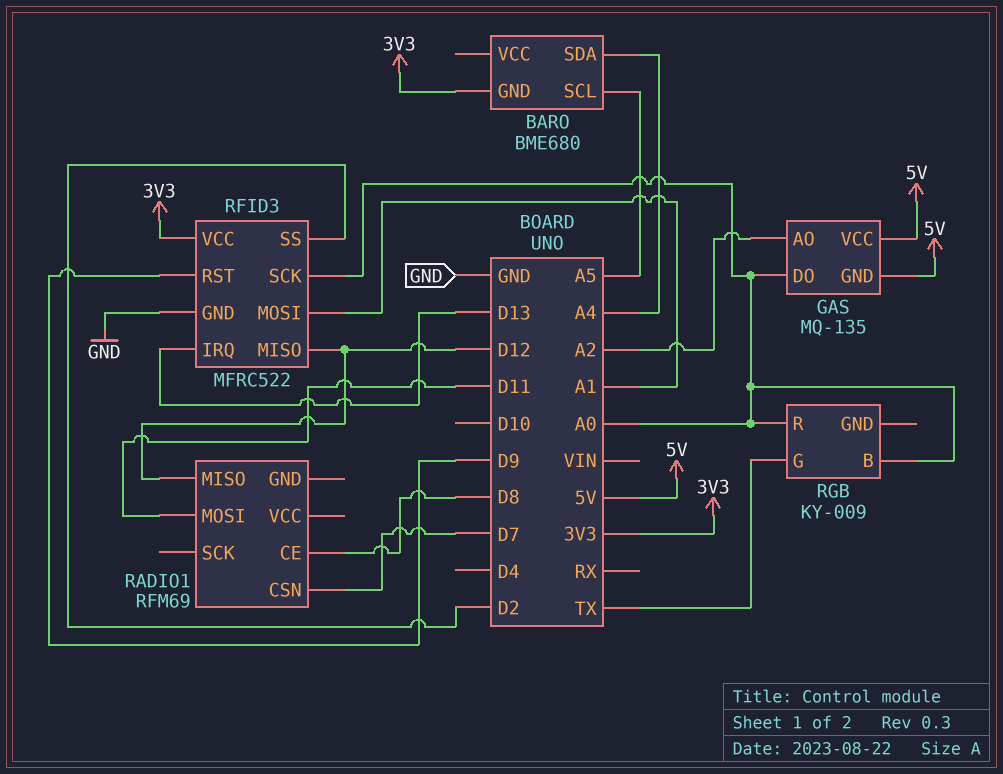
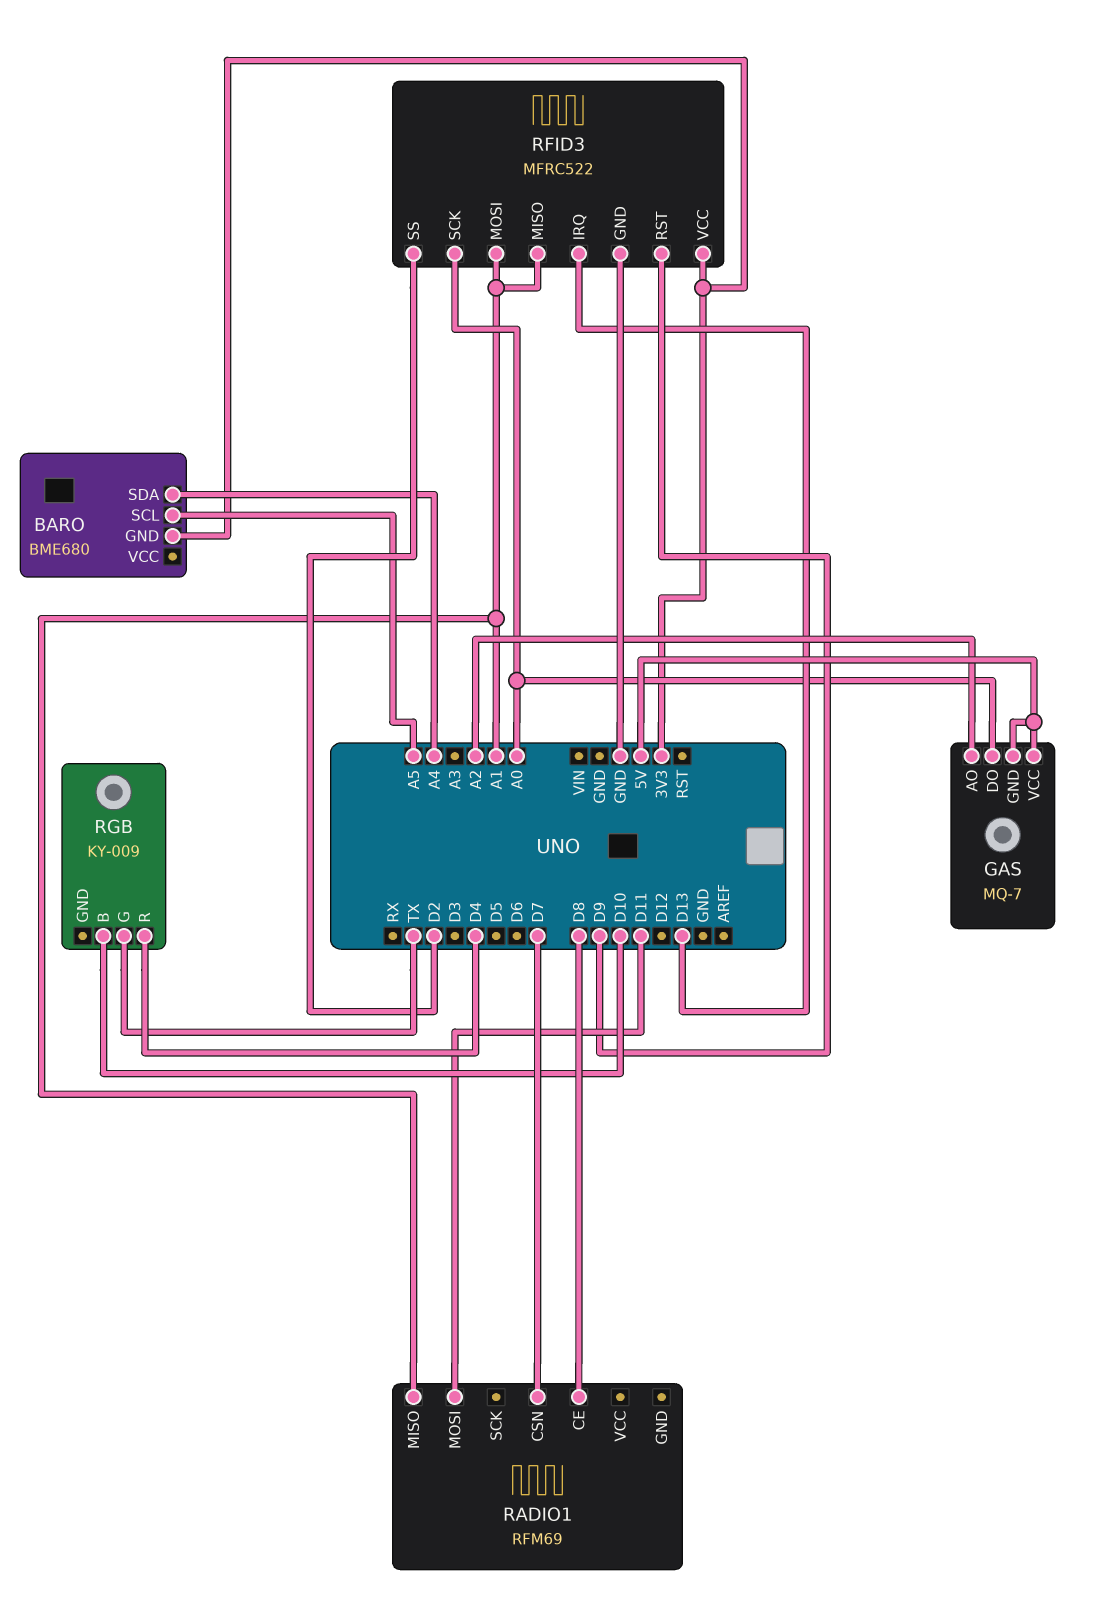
GAS: MQ-135 -> MQ-7
RADIO1 pin MISO: D12 -> A1
RFID3 pin MISO: D12 -> A1
RGB pin B: A0 -> D10
RGB pin R: A0 -> D4

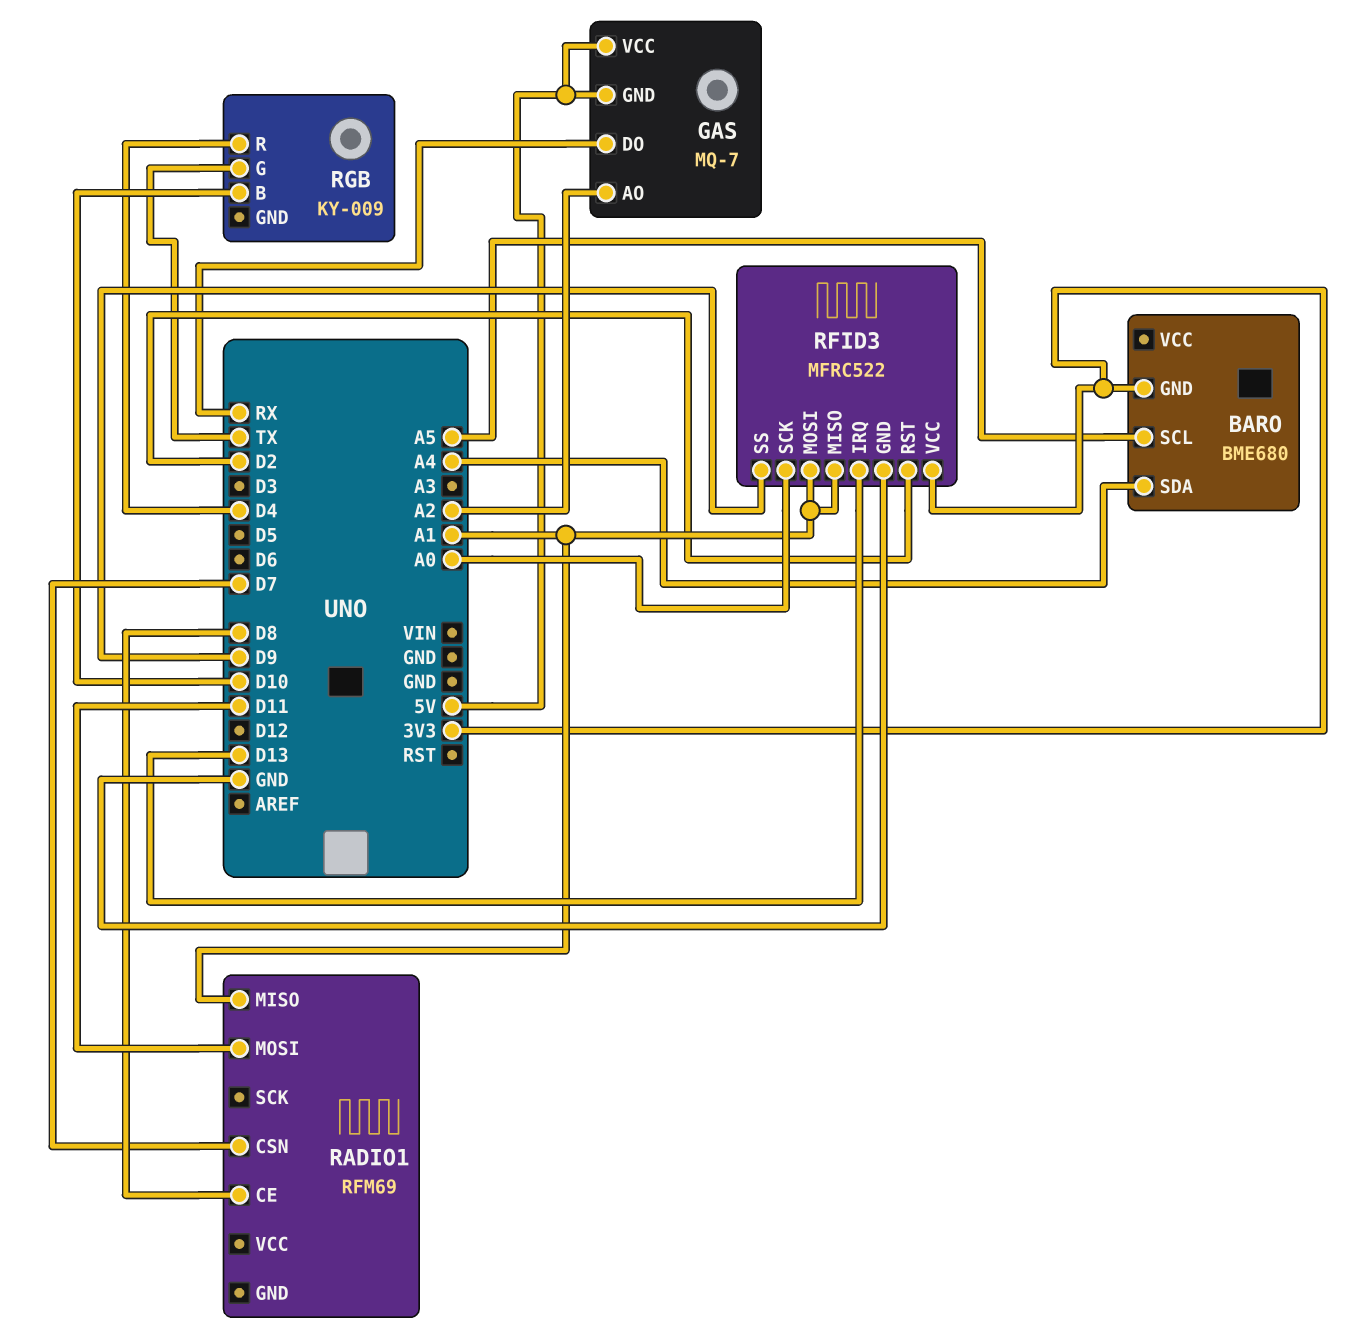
GAS pin DO: A0 -> RX
RFID3 pin RST: D9 -> D2
RFID3 pin SS: D2 -> D9

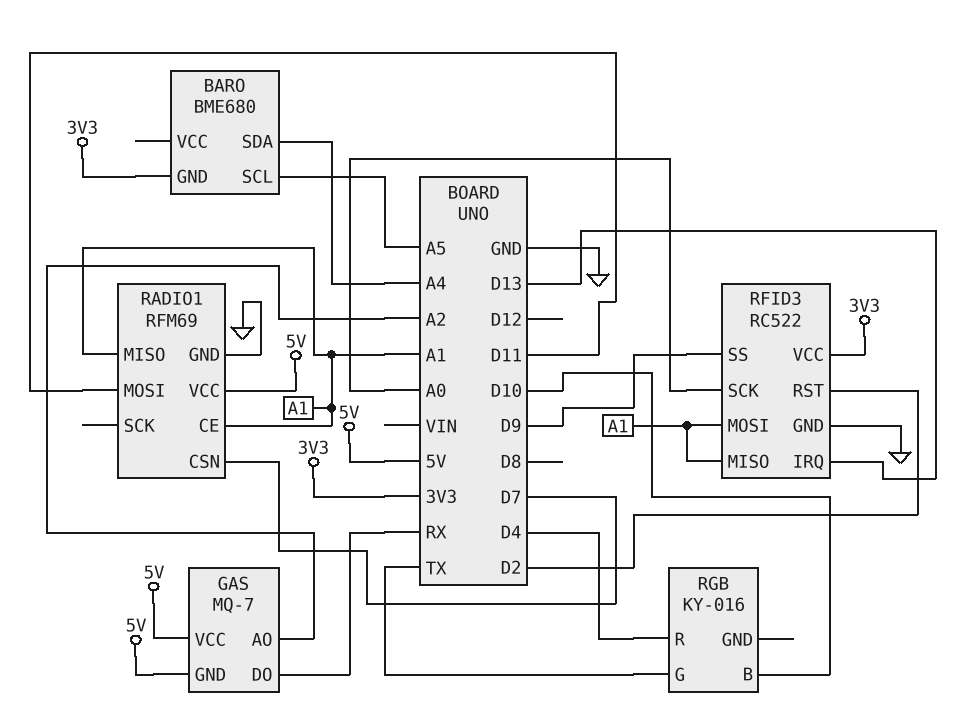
RADIO1 pin CE: D8 -> A1
RADIO1 pin GND: none -> GND
RADIO1 pin VCC: none -> 5V
RFID3: MFRC522 -> RC522
RGB: KY-009 -> KY-016

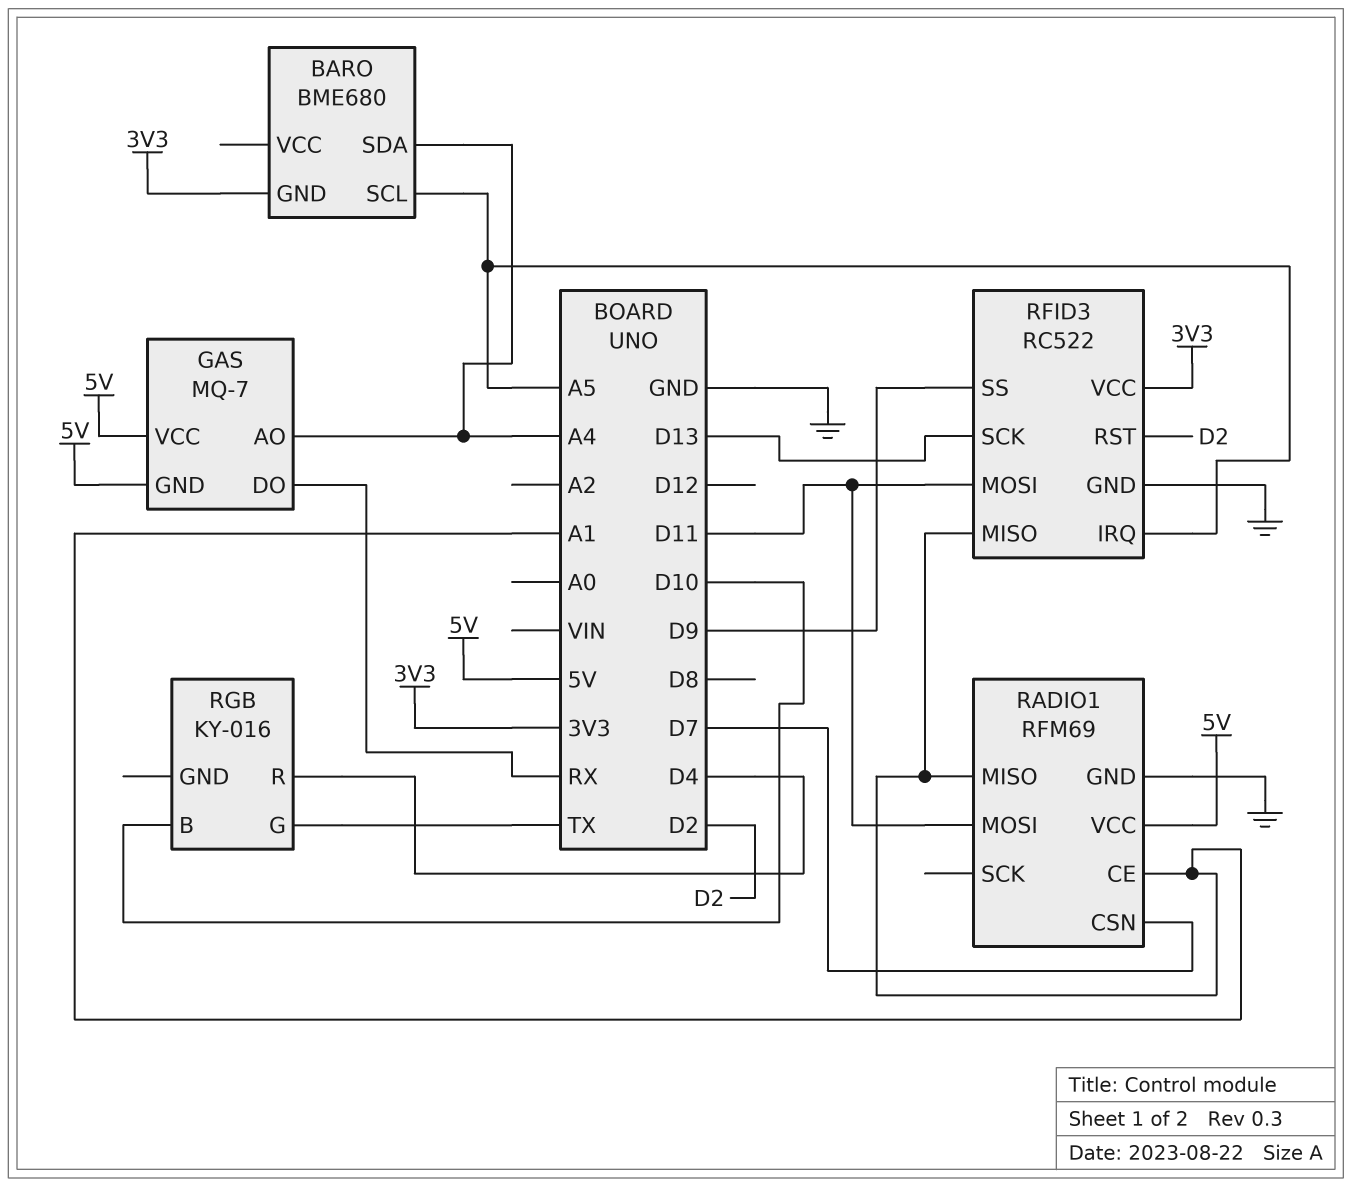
GAS pin AO: A2 -> A4
RFID3 pin IRQ: D13 -> A5
RFID3 pin MOSI: A1 -> D11
RFID3 pin SCK: A0 -> D13

